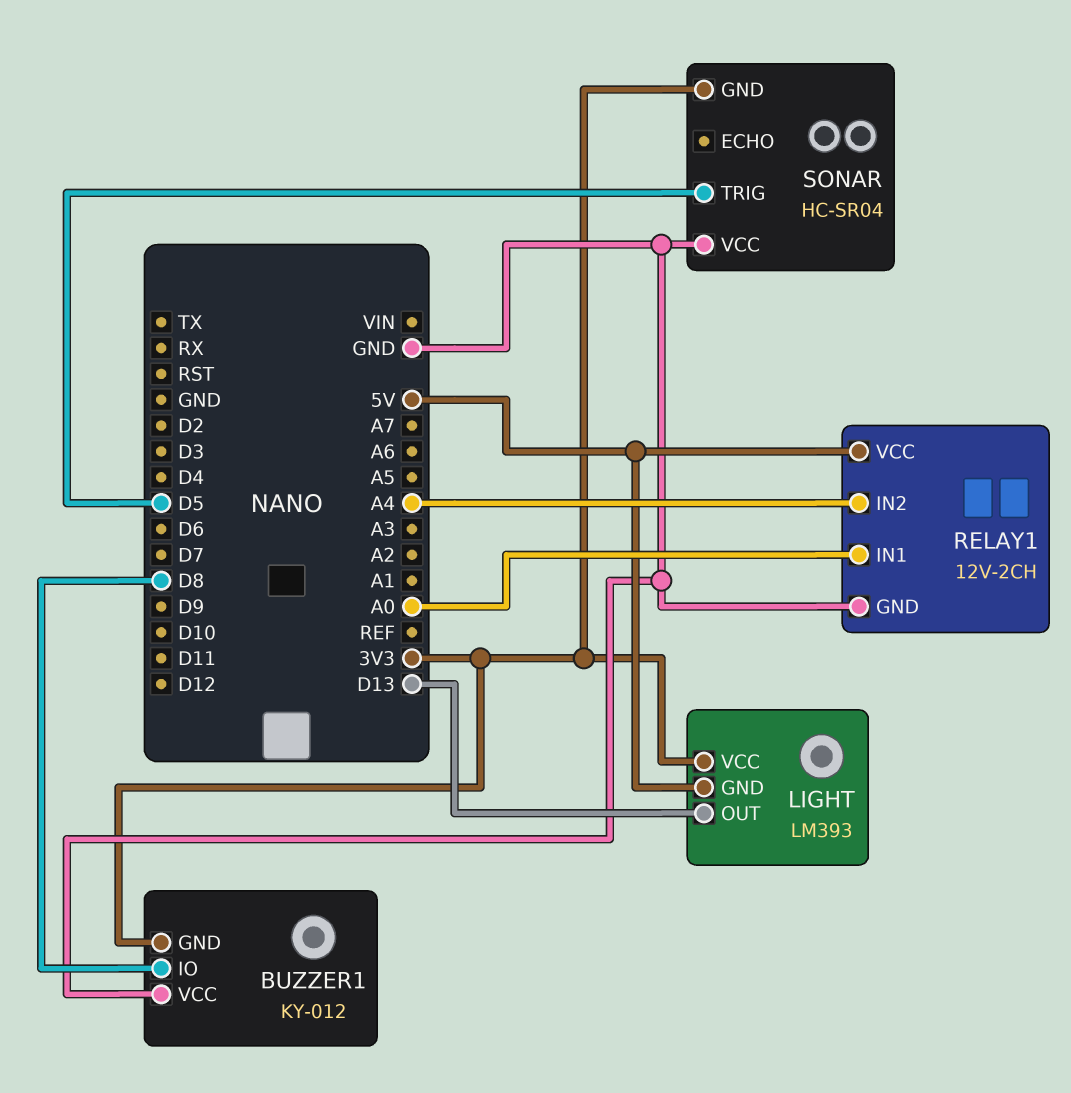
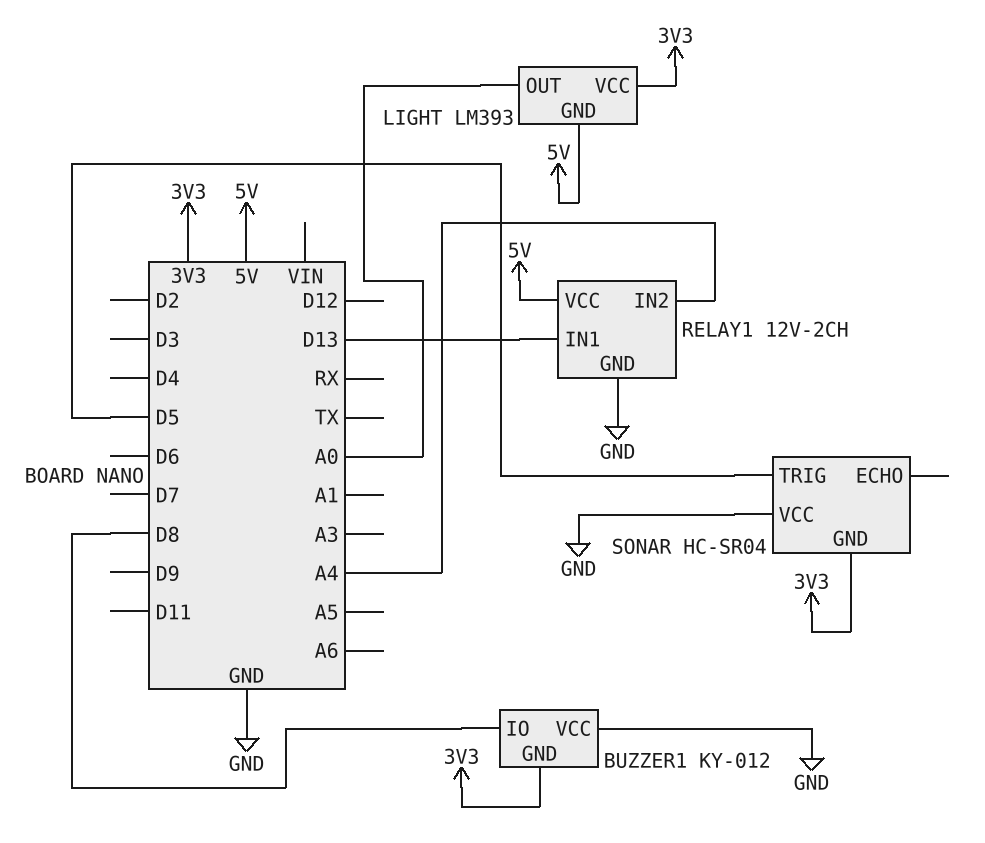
LIGHT pin OUT: D13 -> A0
RELAY1 pin IN1: A0 -> D13

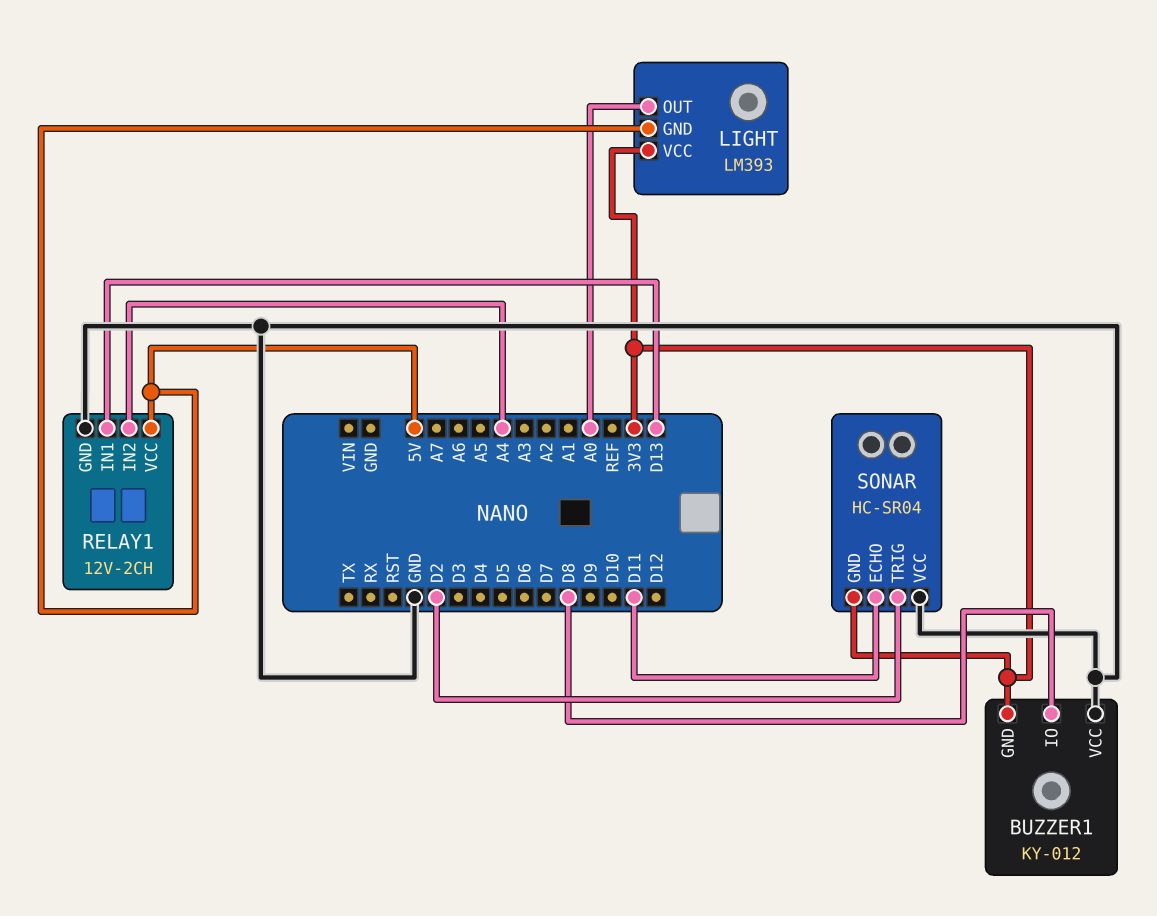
SONAR pin ECHO: none -> D11
SONAR pin TRIG: D5 -> D2

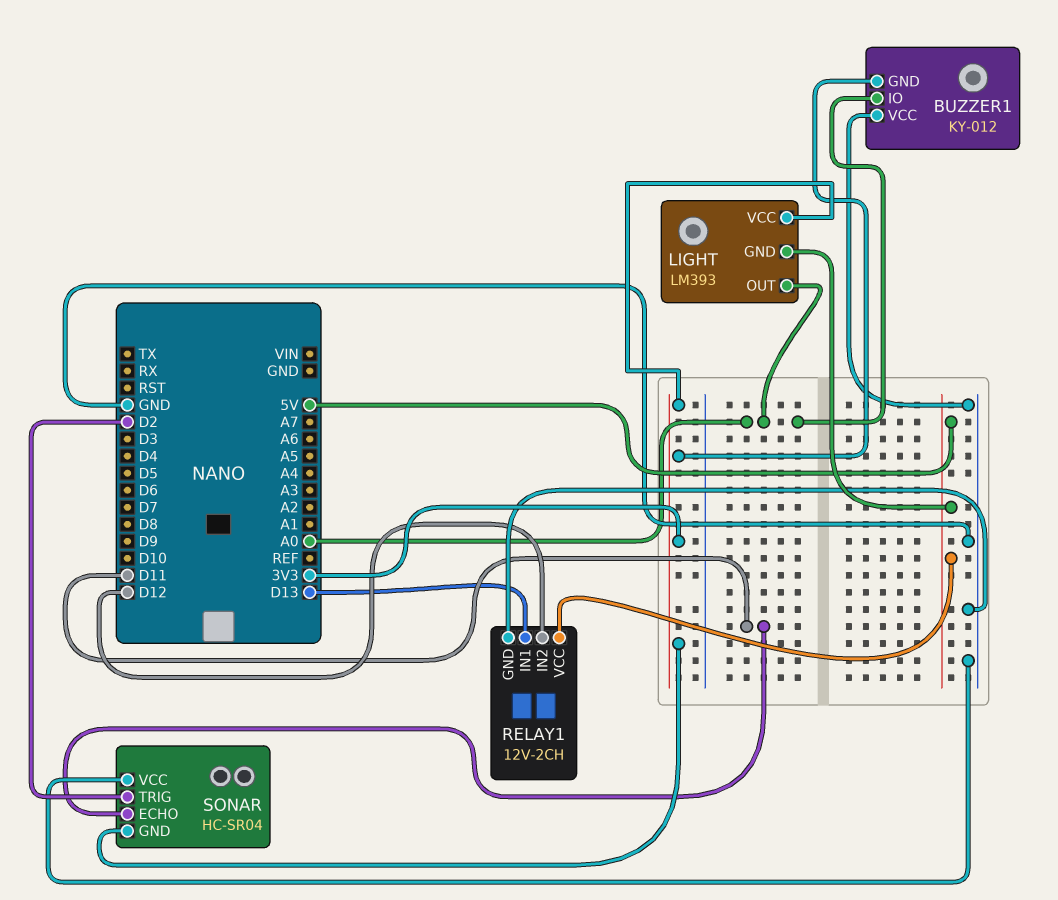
BUZZER1 pin IO: D8 -> A0
RELAY1 pin IN2: A4 -> D12

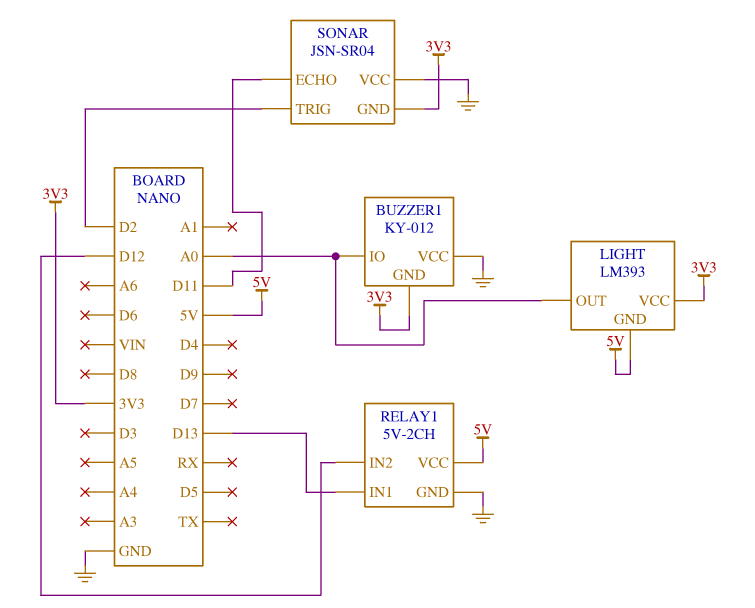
RELAY1: 12V-2CH -> 5V-2CH
SONAR: HC-SR04 -> JSN-SR04

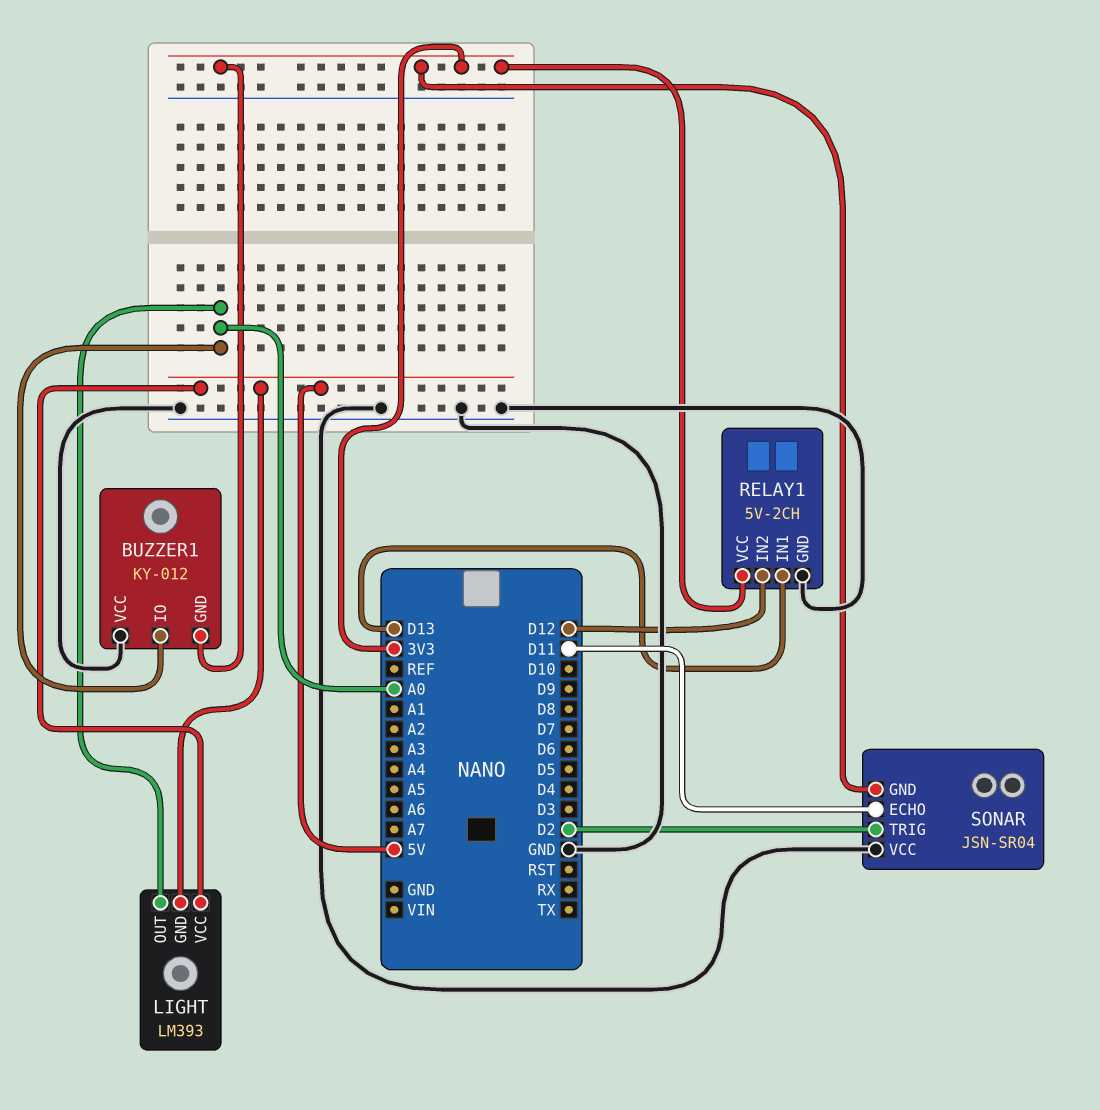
LIGHT pin VCC: 3V3 -> 5V
RELAY1 pin VCC: 5V -> 3V3

